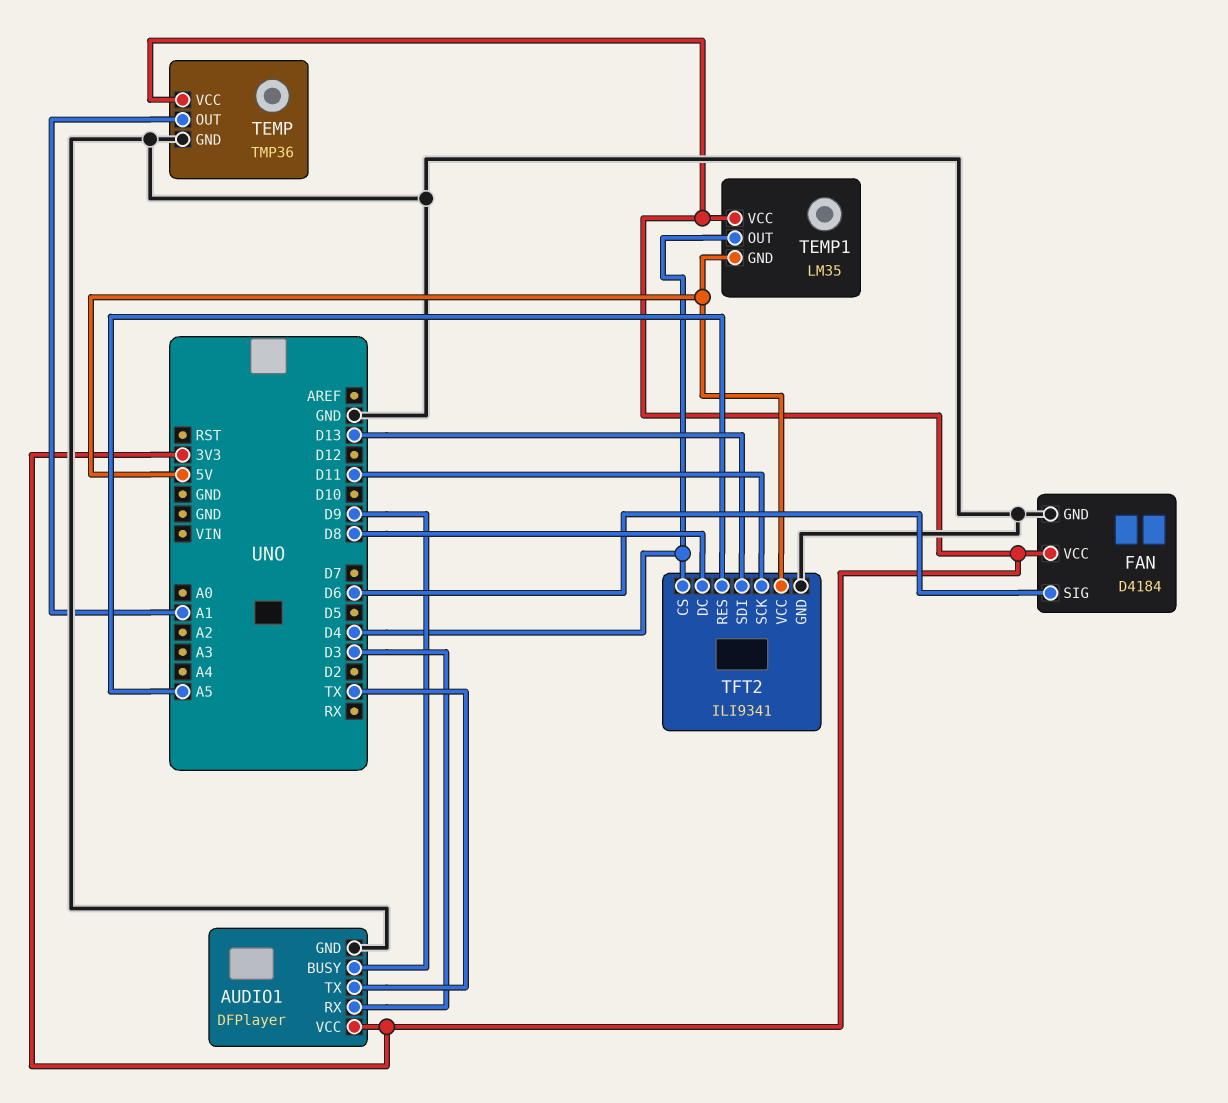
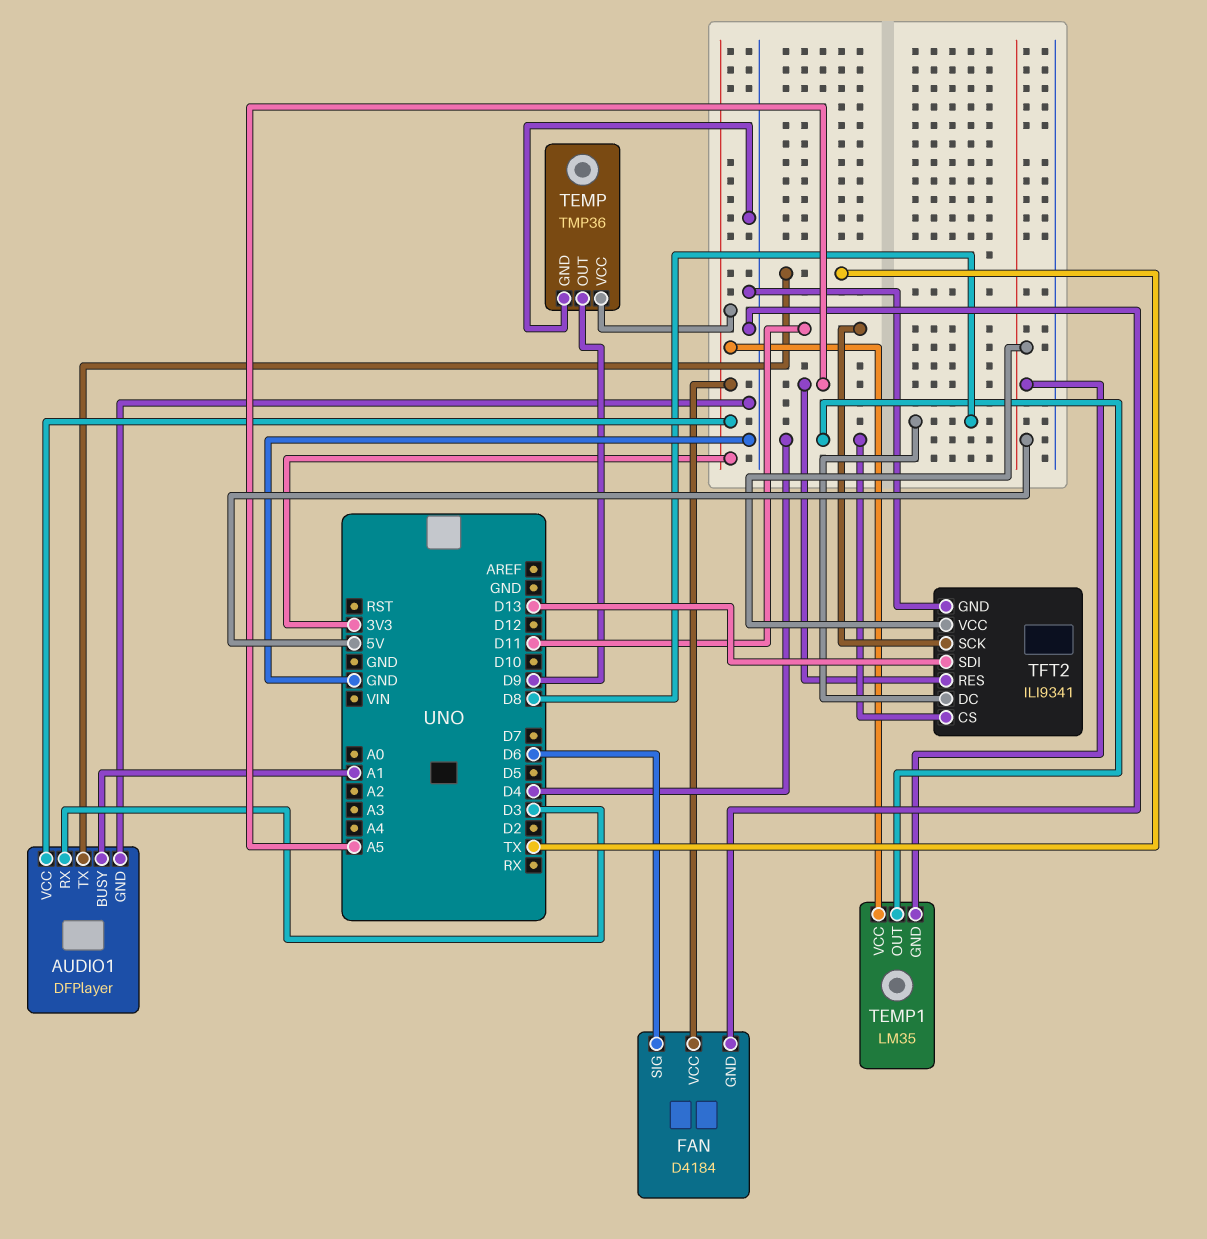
AUDIO1 pin BUSY: D9 -> A1
TEMP pin OUT: A1 -> D9

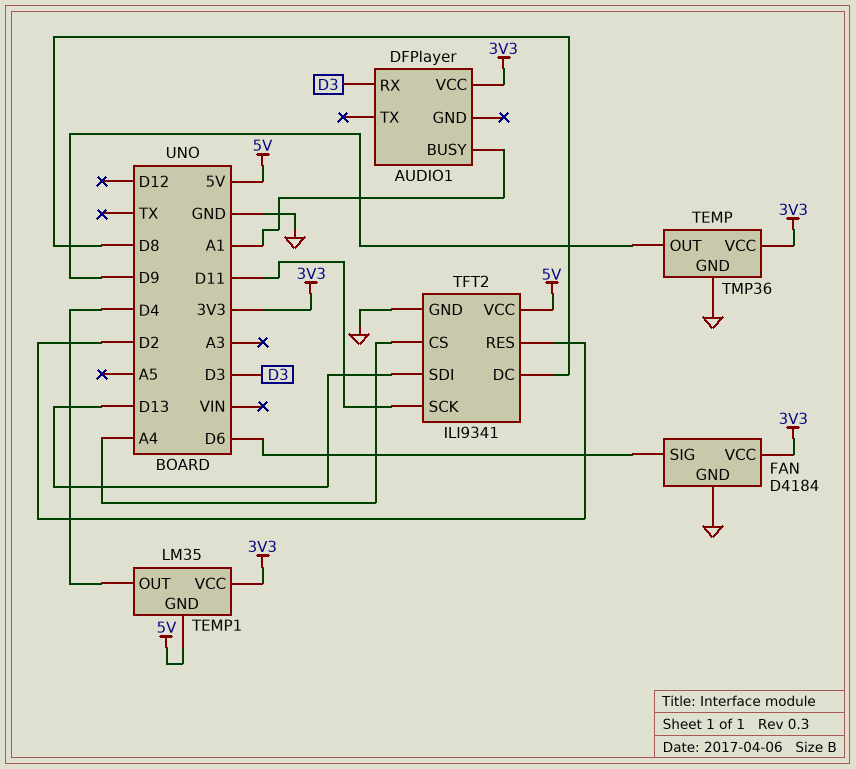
AUDIO1 pin GND: GND -> none
AUDIO1 pin TX: TX -> none
TFT2 pin CS: D4 -> A4
TFT2 pin RES: A5 -> D2

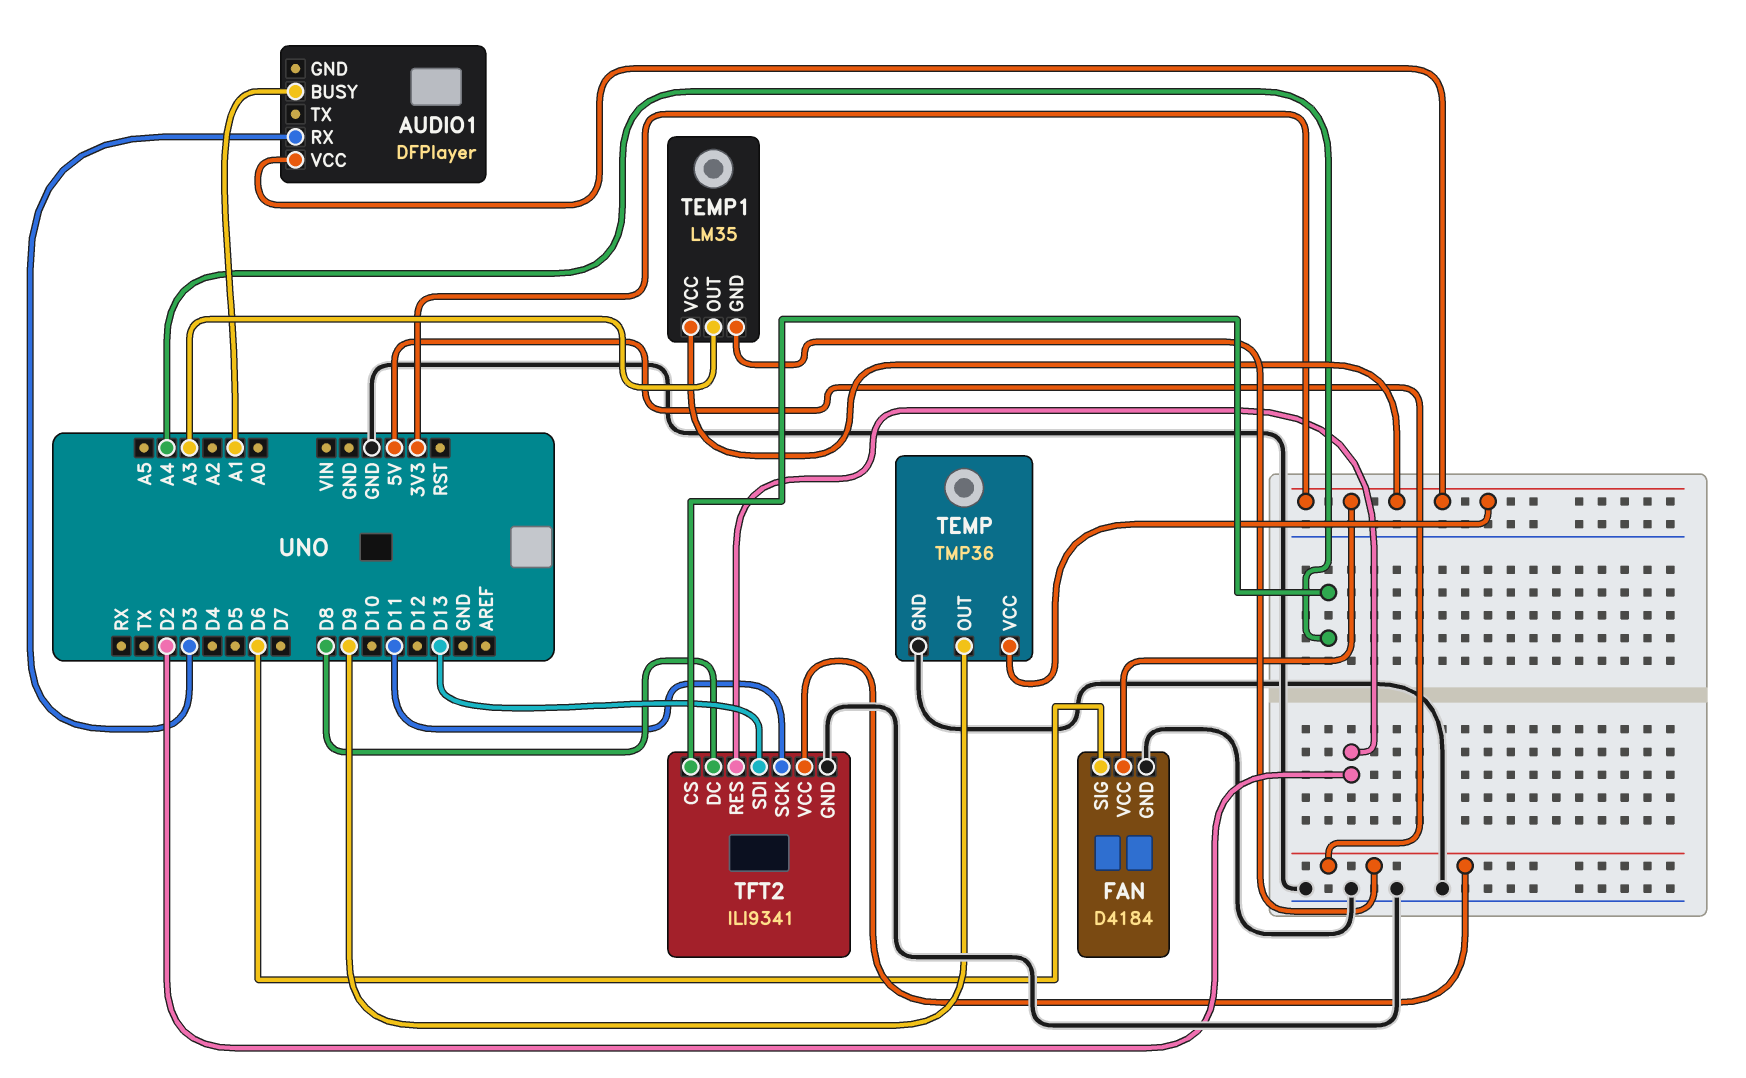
TEMP1 pin OUT: D4 -> A3

